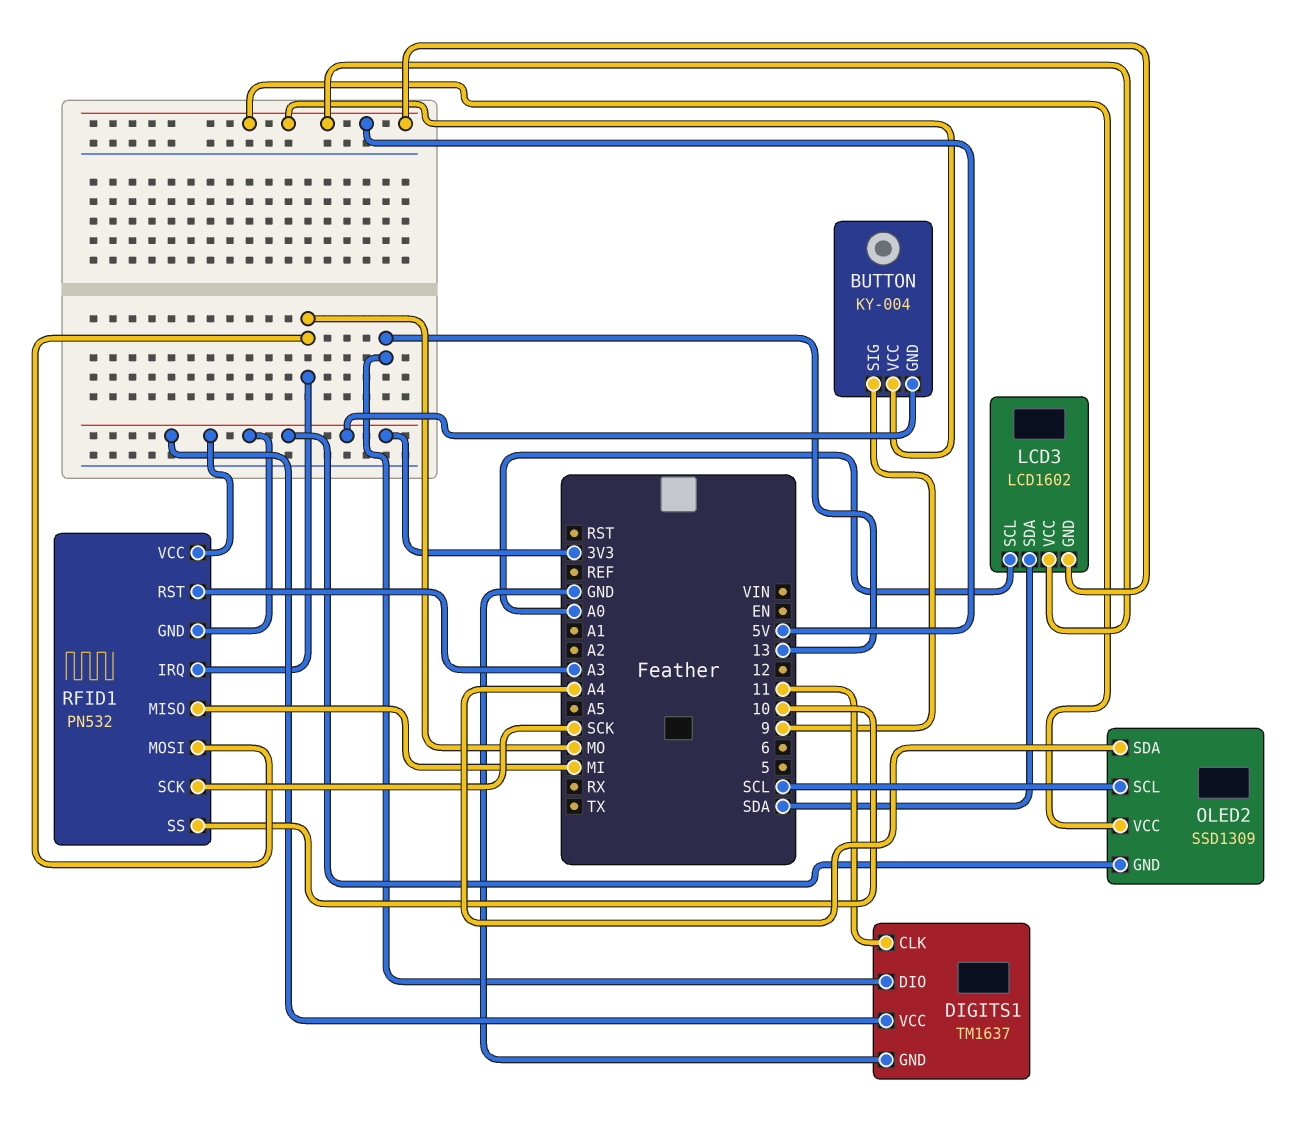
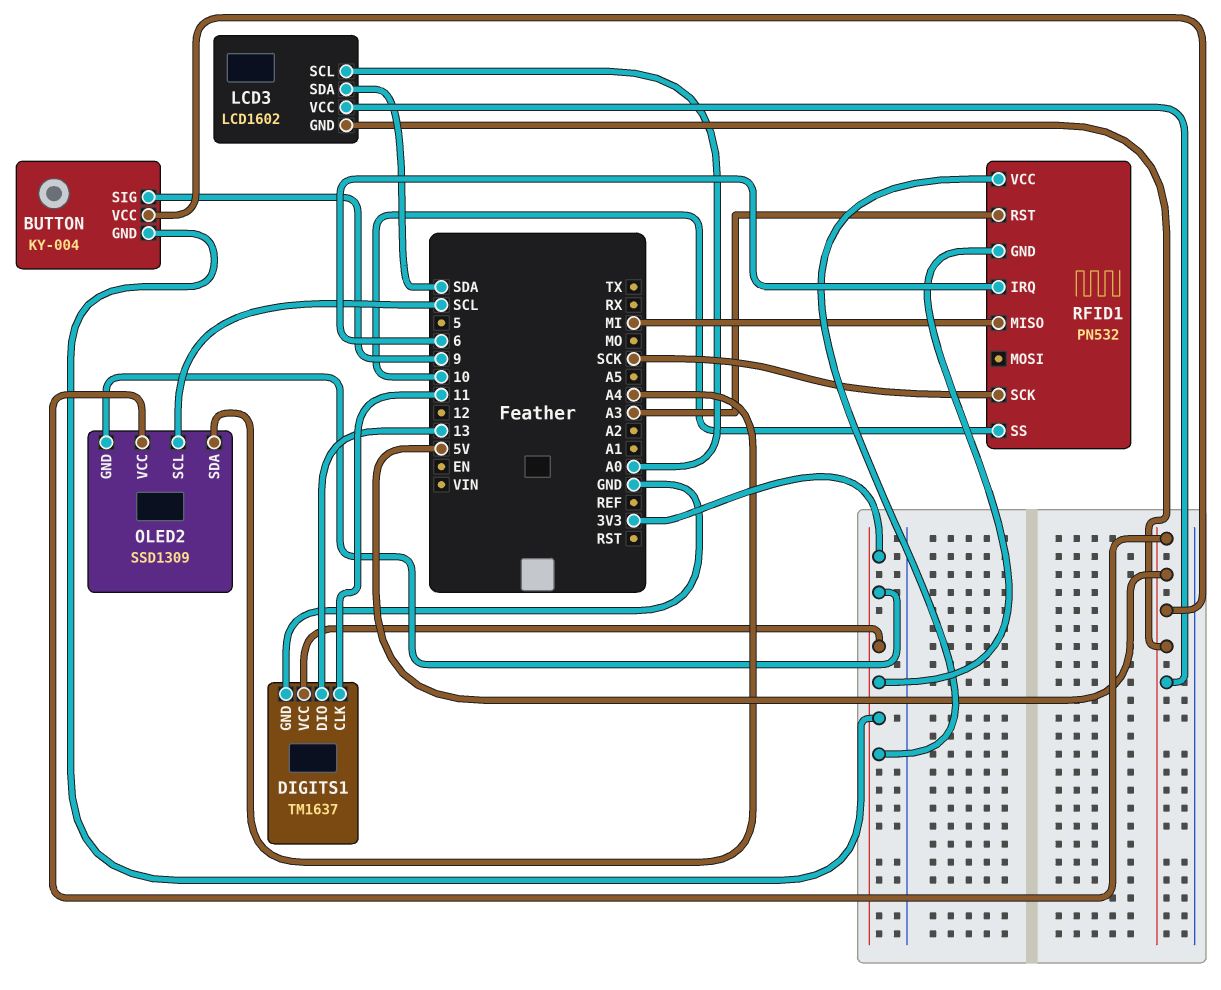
RFID1 pin IRQ: MO -> 6
RFID1 pin MOSI: MO -> none

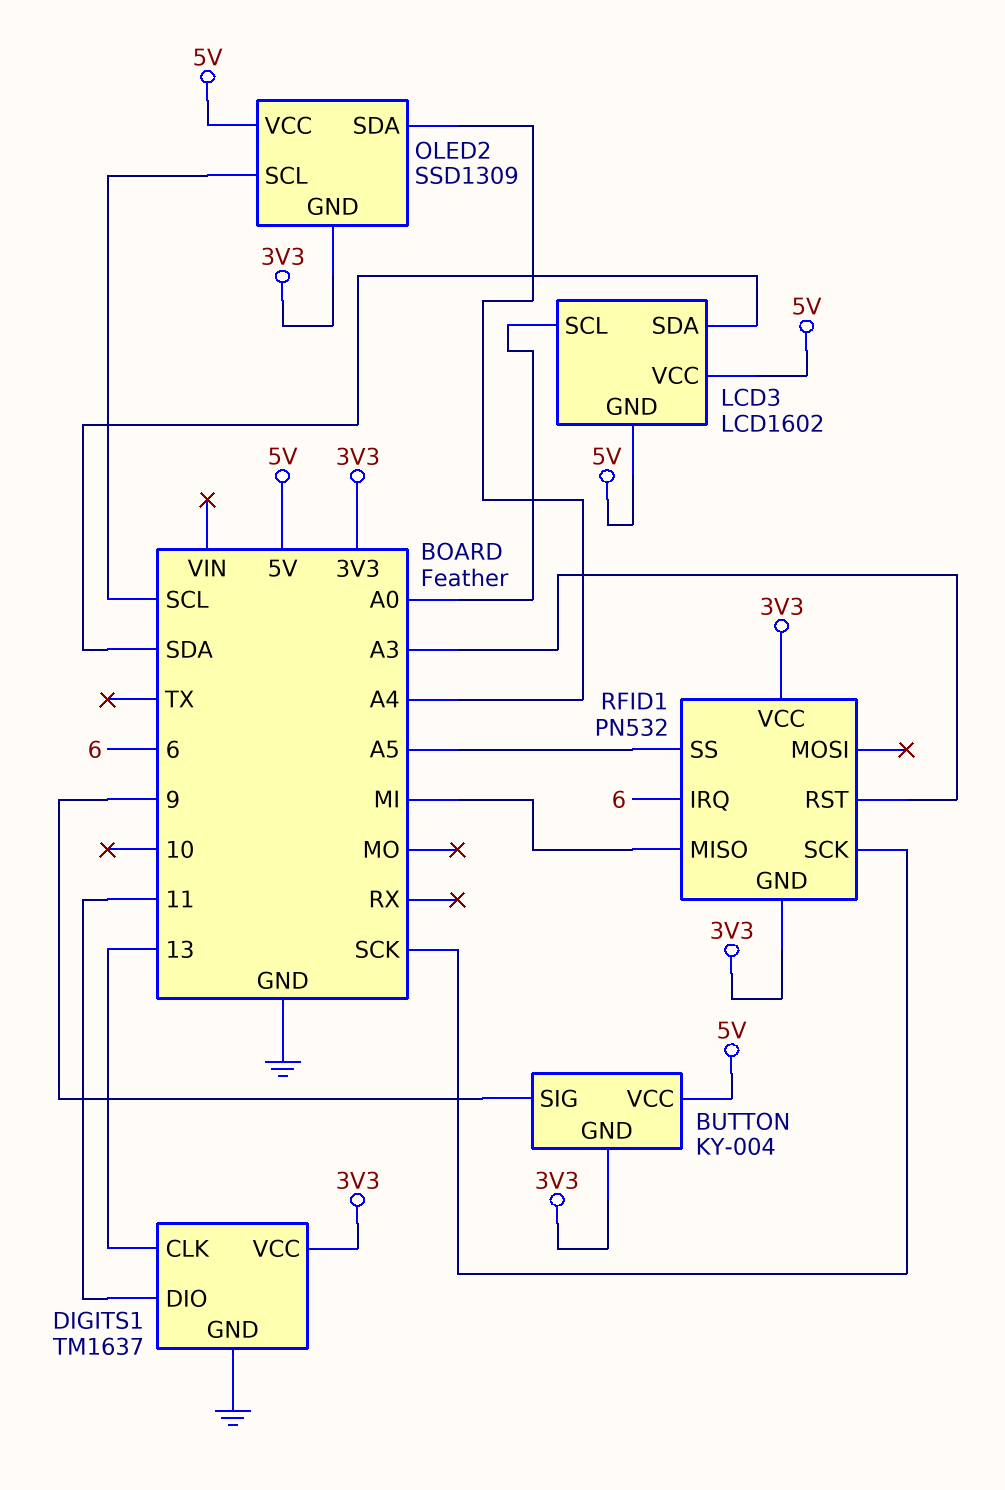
DIGITS1 pin CLK: 11 -> 13
DIGITS1 pin DIO: 13 -> 11
RFID1 pin SS: 10 -> A5

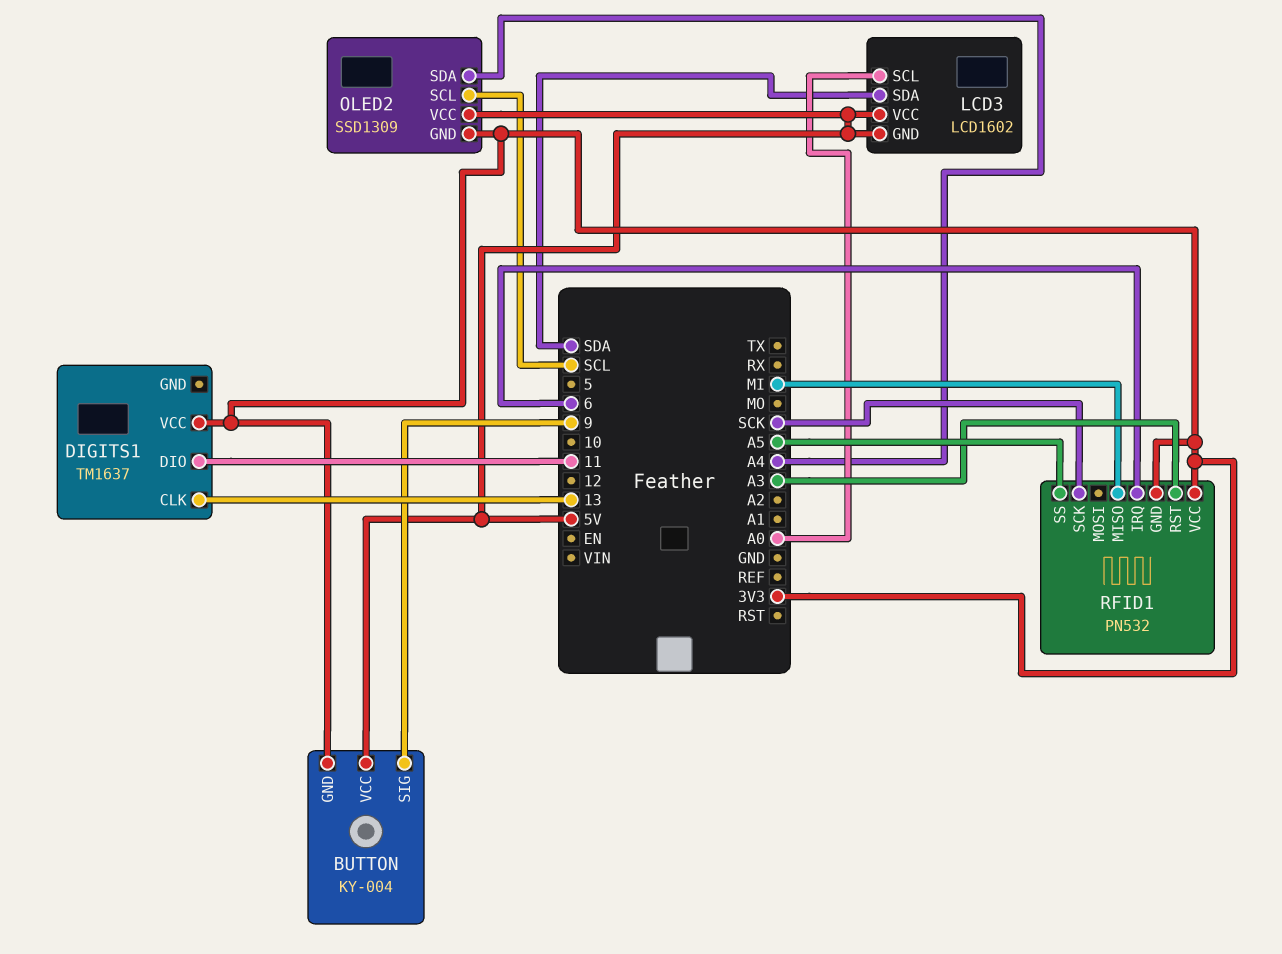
DIGITS1 pin GND: GND -> none

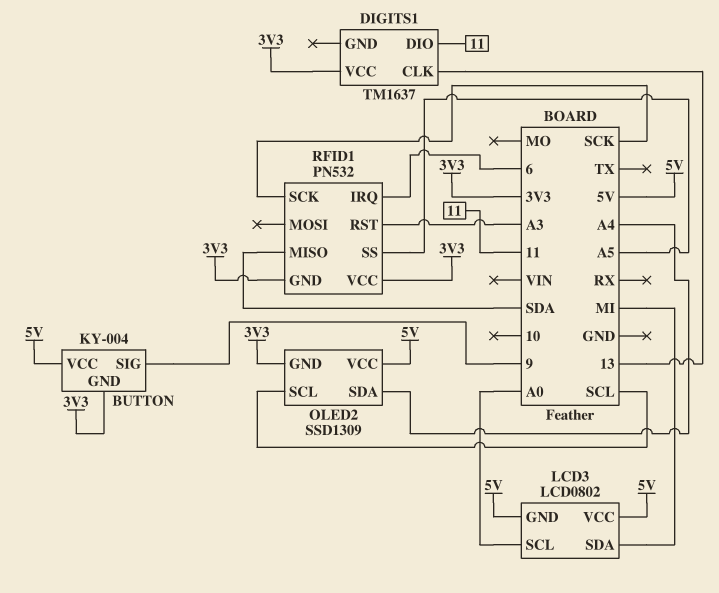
LCD3: LCD1602 -> LCD0802
LCD3 pin SDA: SDA -> MI
RFID1 pin MISO: MI -> SDA

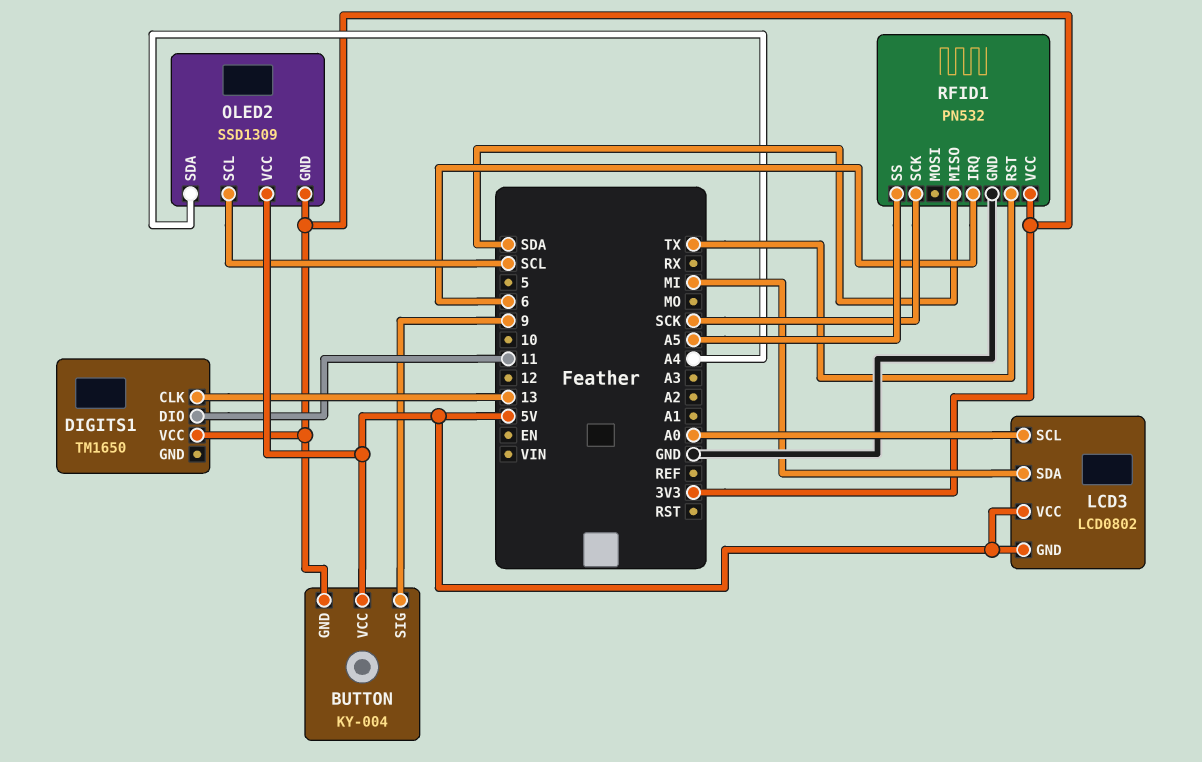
DIGITS1: TM1637 -> TM1650
RFID1 pin GND: 3V3 -> GND
RFID1 pin RST: A3 -> TX

